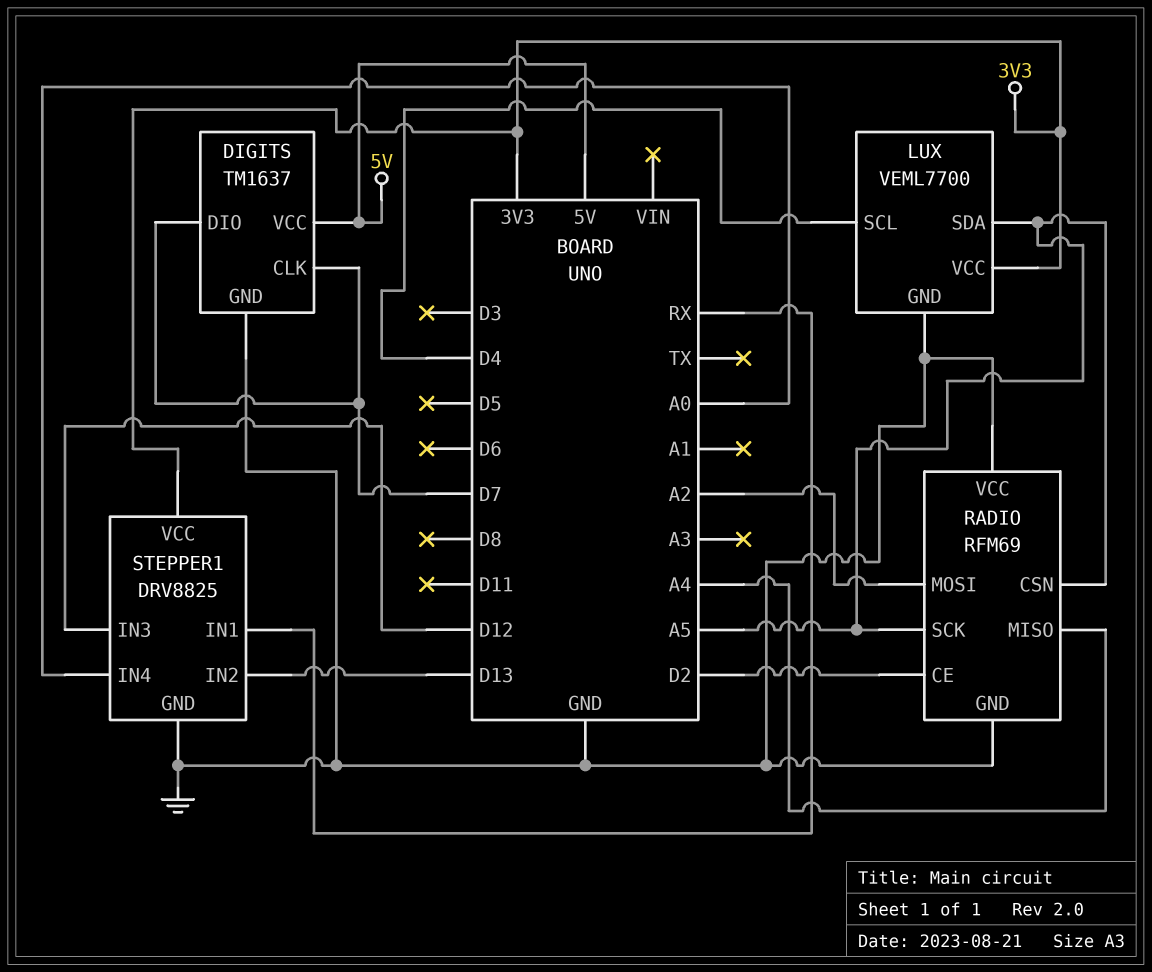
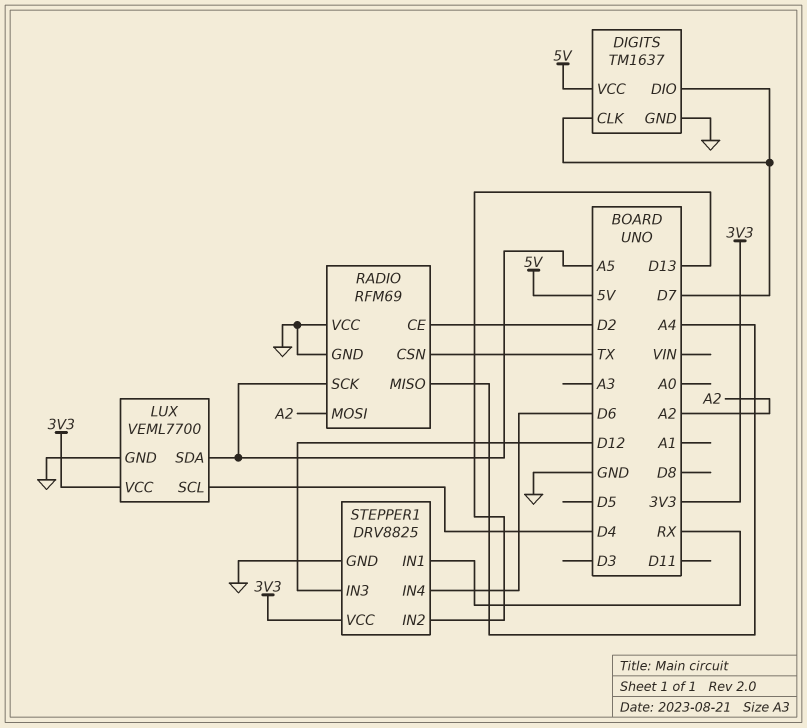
RADIO pin CSN: A5 -> TX
STEPPER1 pin IN4: A0 -> D6

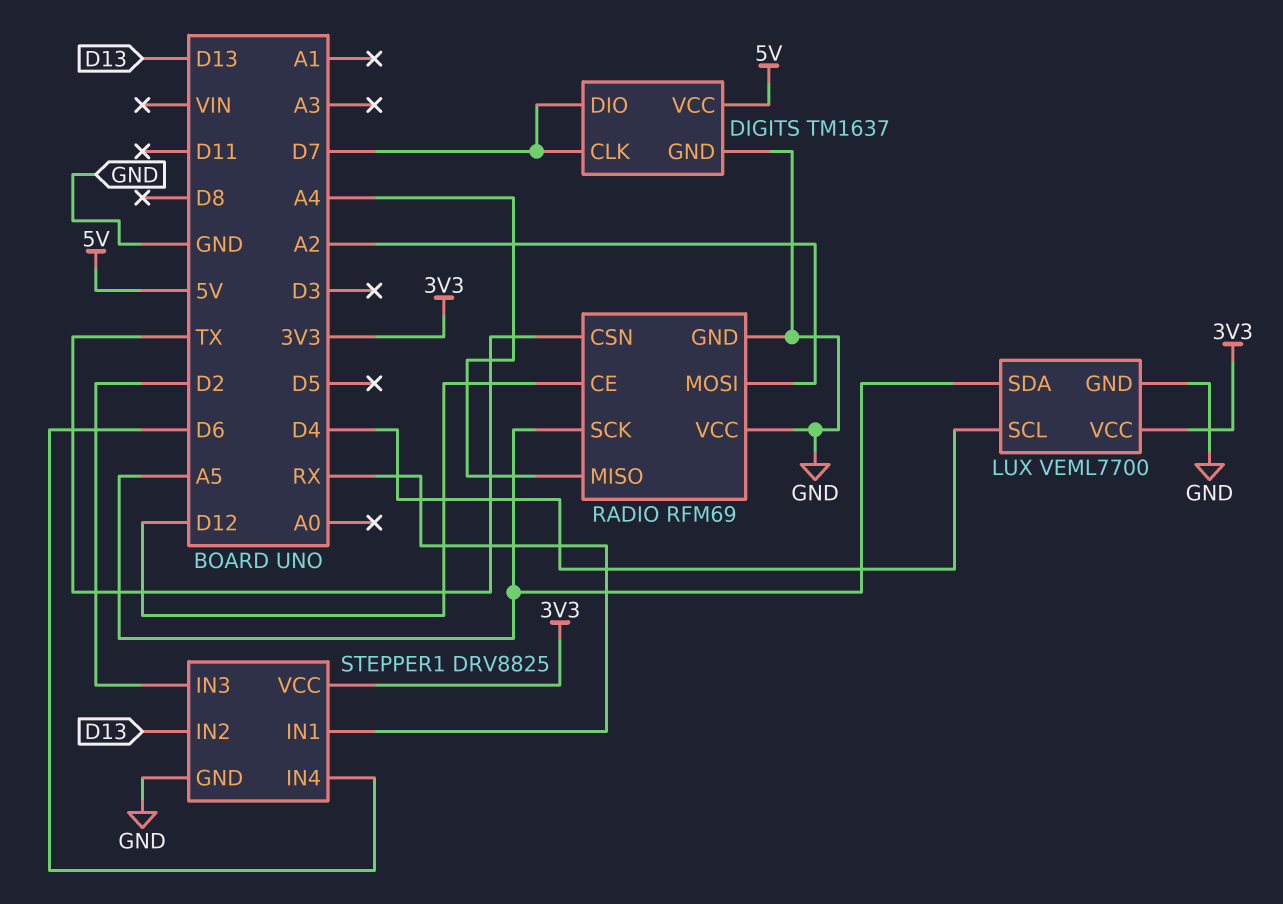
RADIO pin CE: D2 -> D12
STEPPER1 pin IN3: D12 -> D2

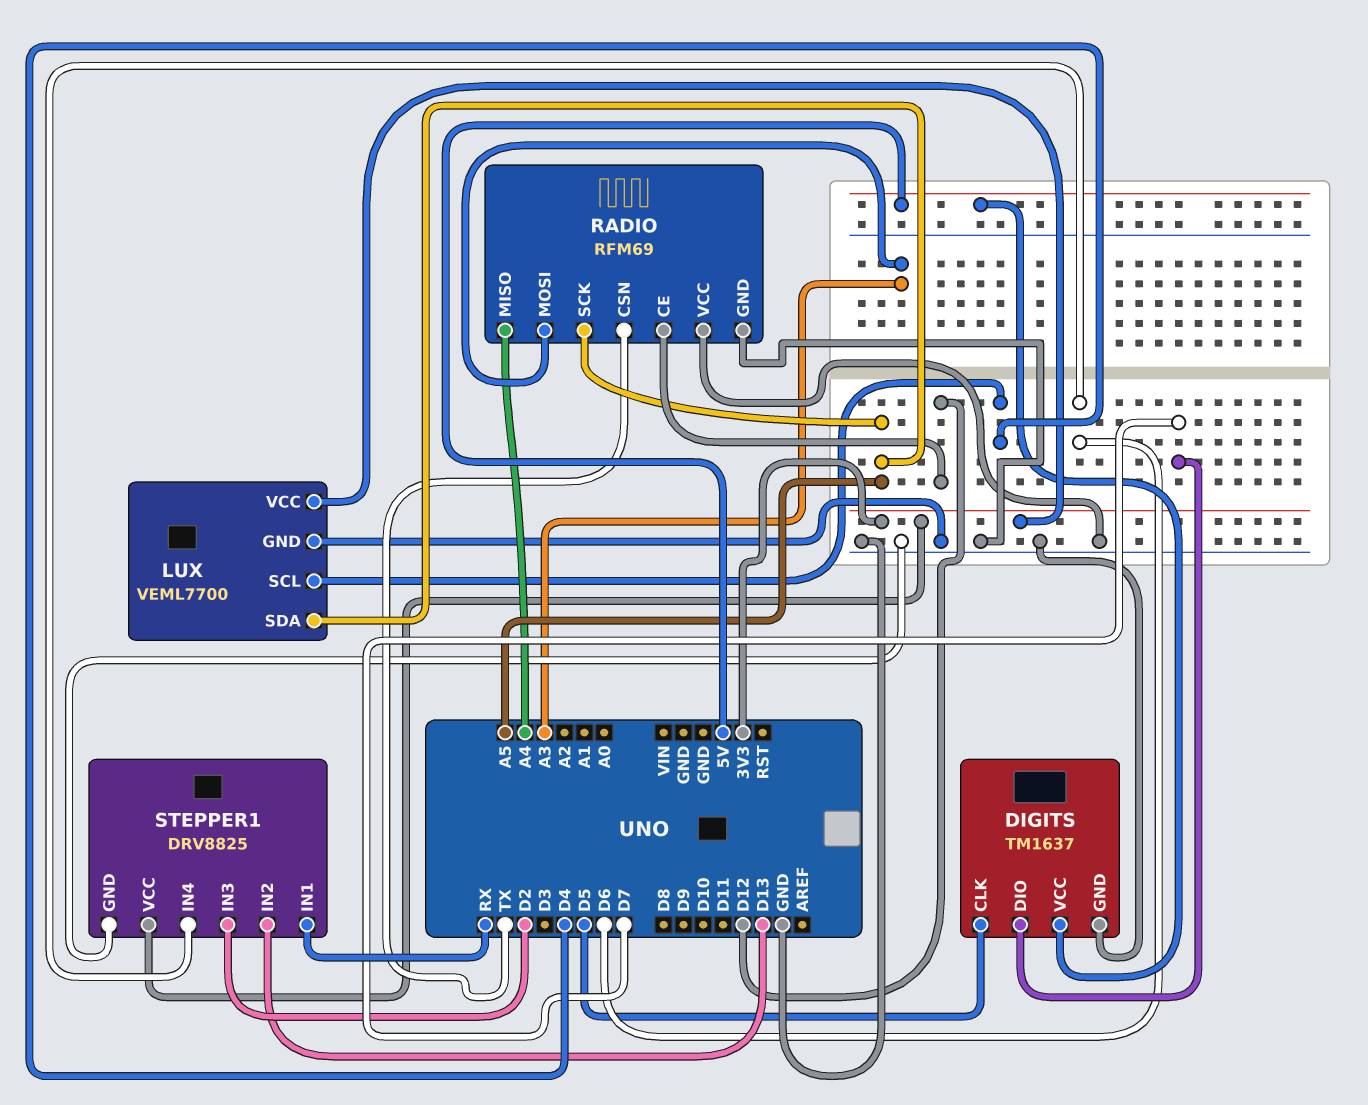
DIGITS pin CLK: D7 -> D5
RADIO pin MOSI: A2 -> A3

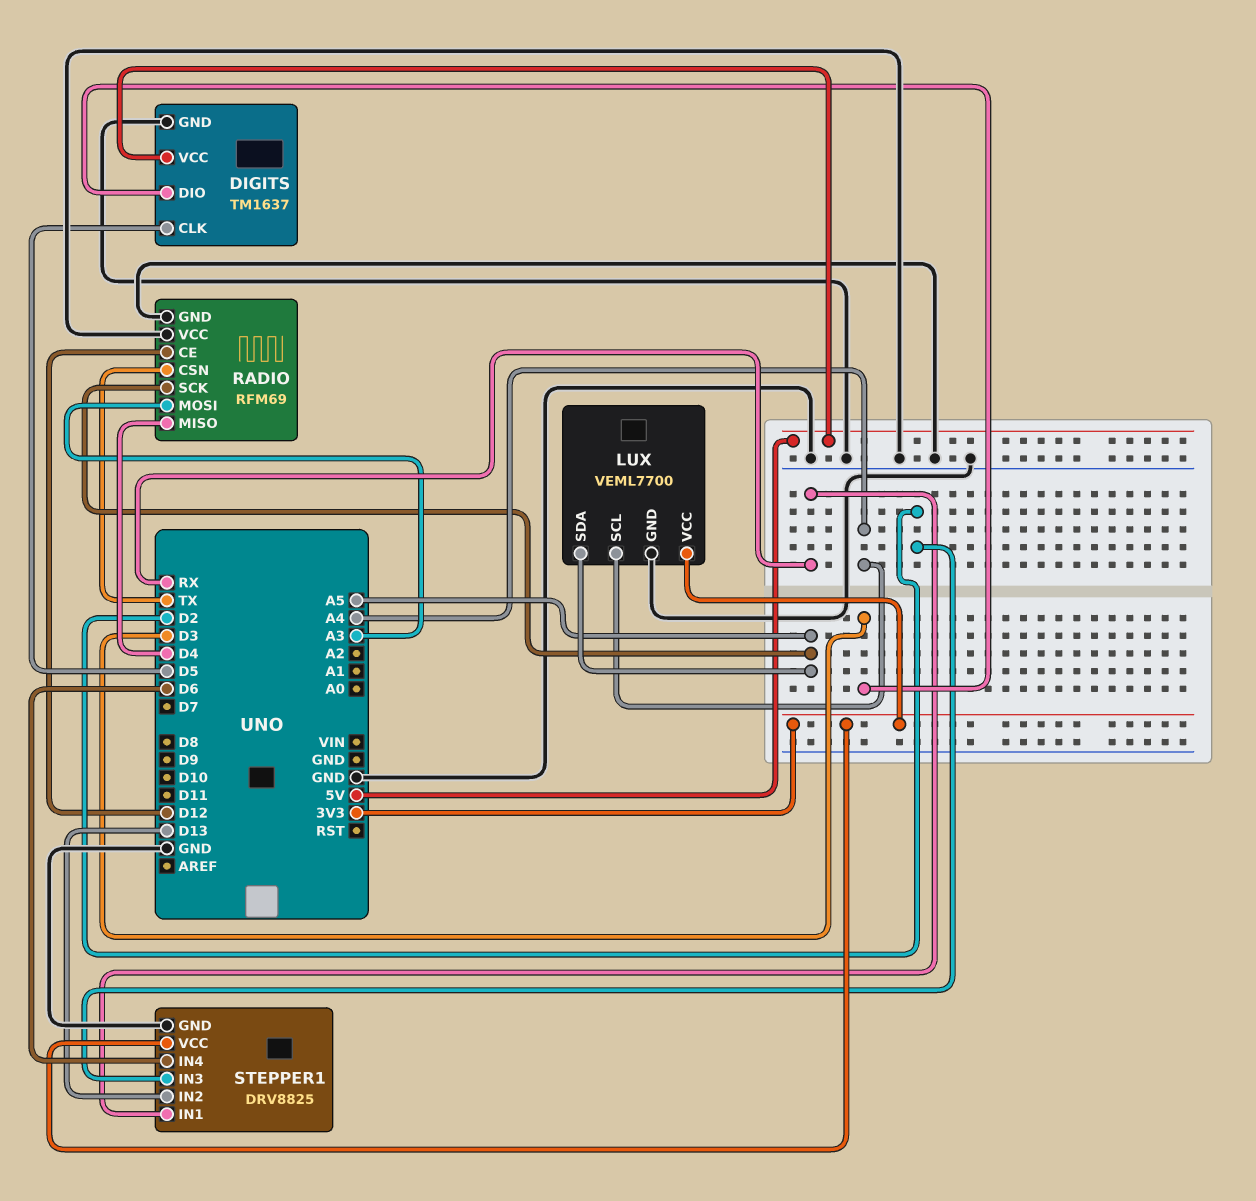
DIGITS pin DIO: D7 -> D3
LUX pin SCL: D4 -> A4
RADIO pin MISO: A4 -> D4

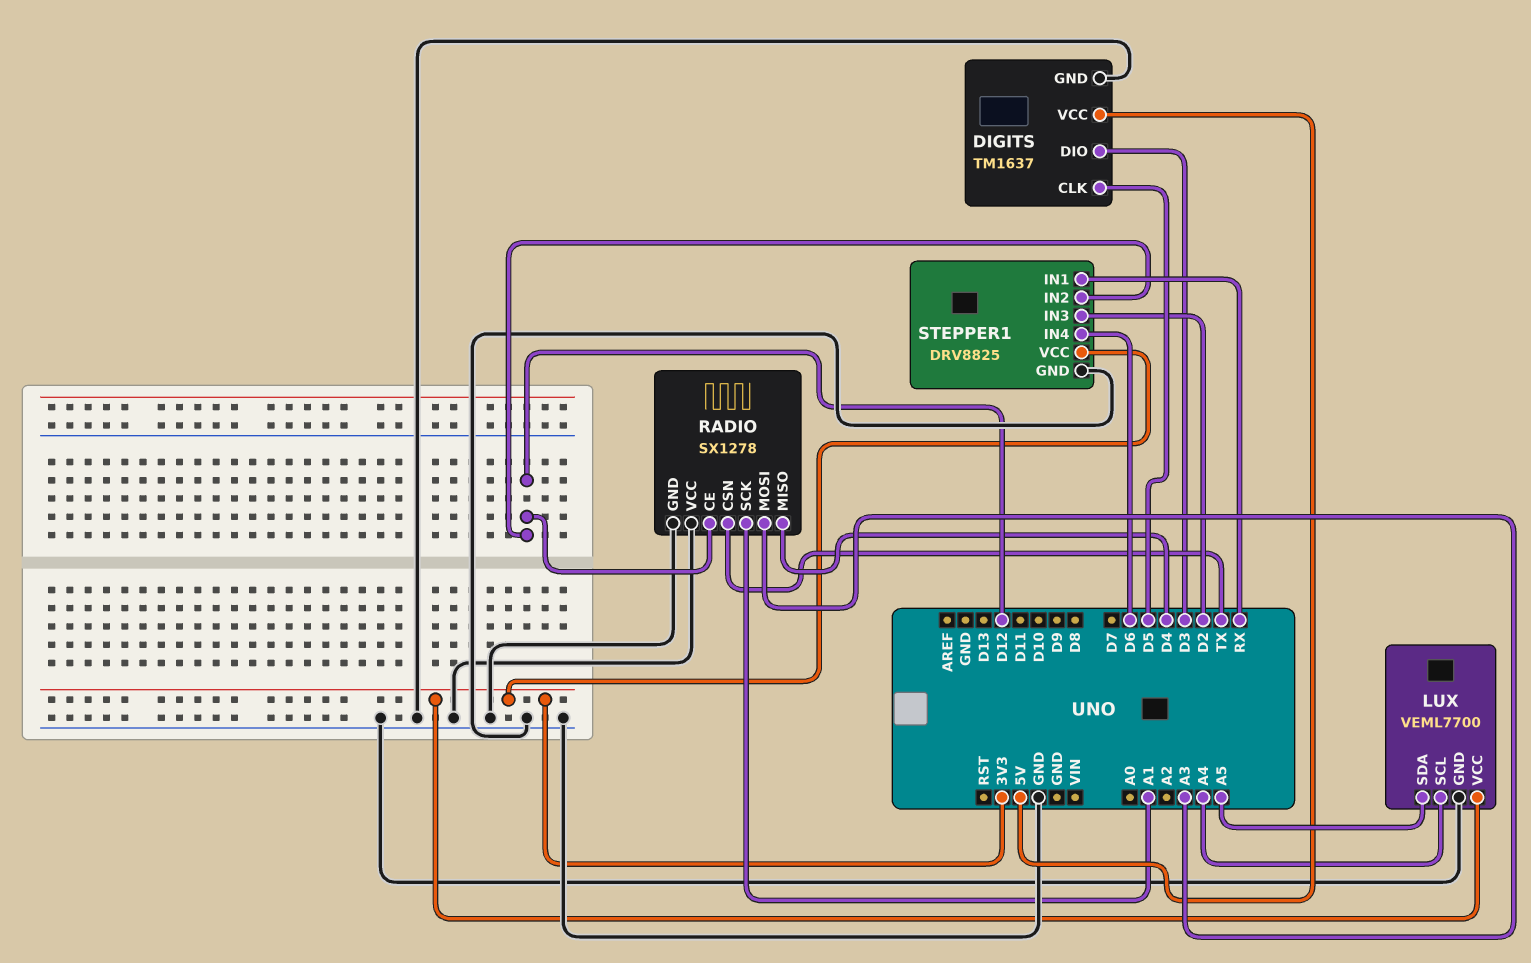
RADIO: RFM69 -> SX1278
RADIO pin SCK: A5 -> A1
STEPPER1 pin IN2: D13 -> D12

